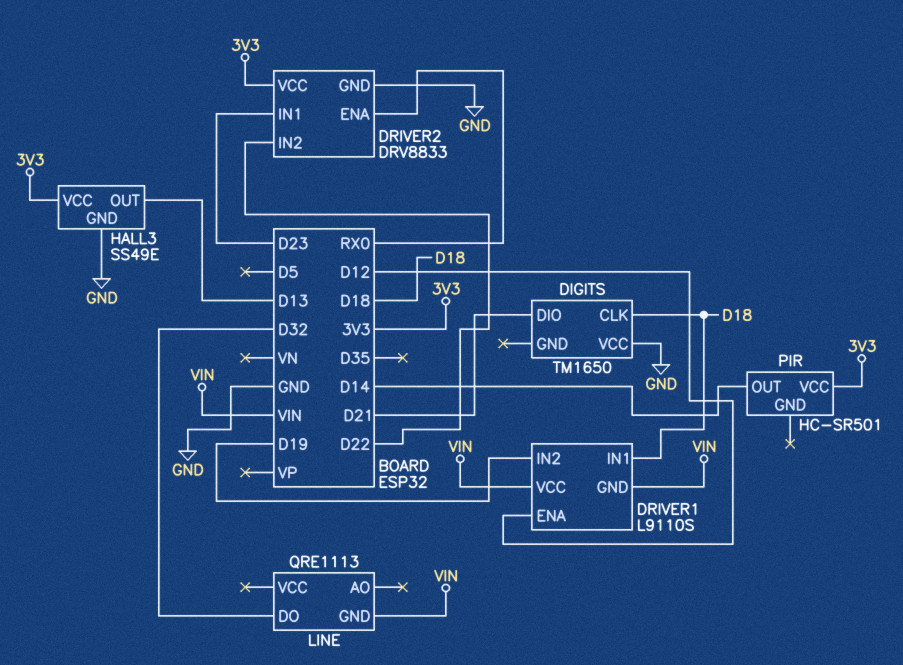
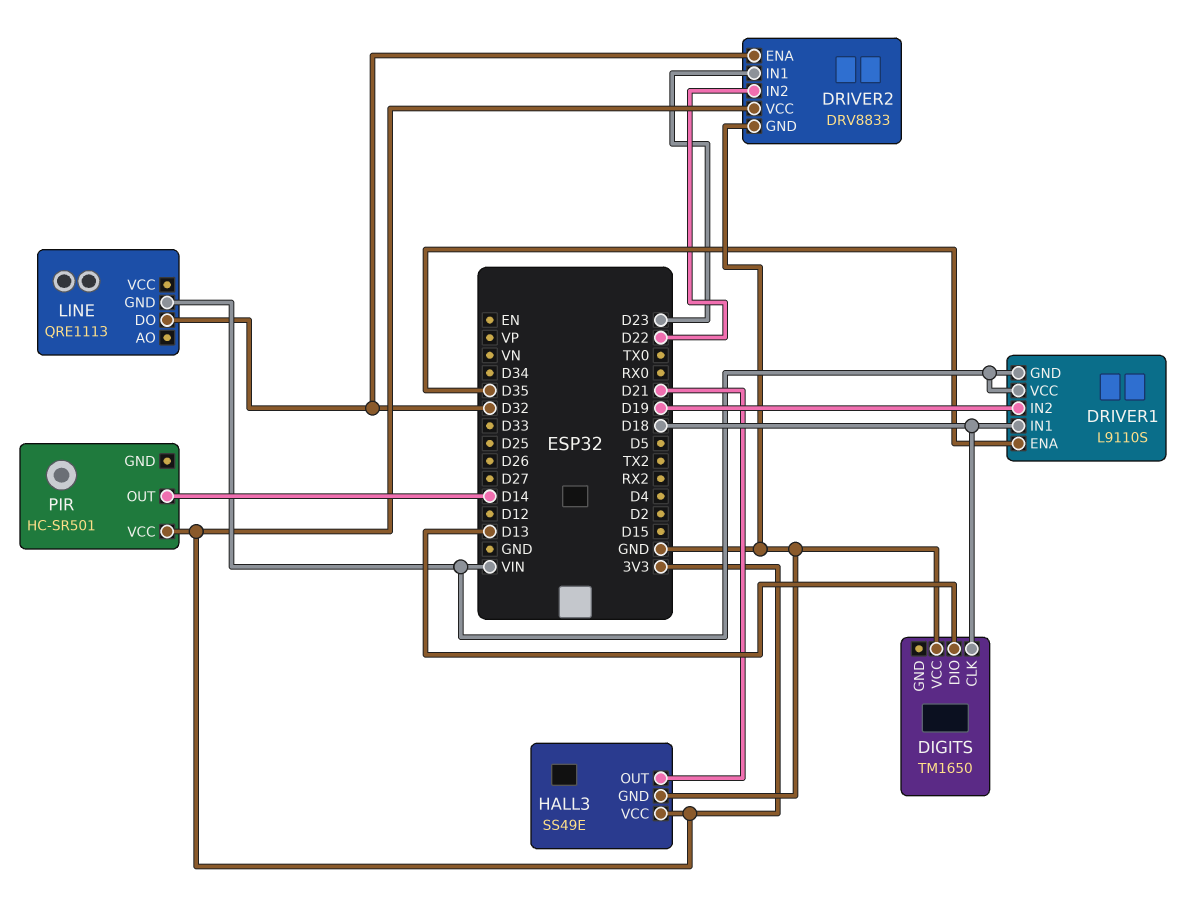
DIGITS pin DIO: D21 -> D13
DRIVER1 pin ENA: D12 -> D35
DRIVER2 pin ENA: RX0 -> D32
HALL3 pin OUT: D13 -> D21

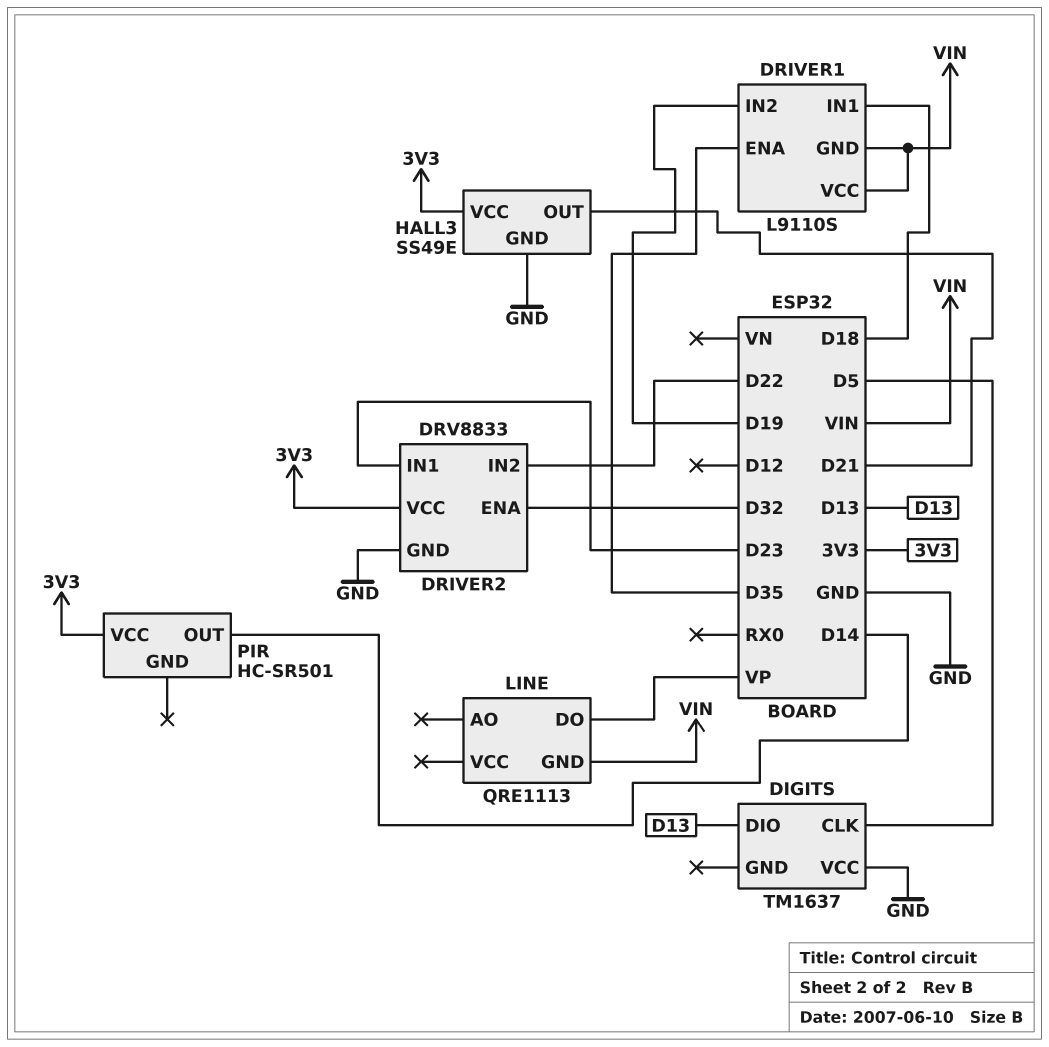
DIGITS: TM1650 -> TM1637
DIGITS pin CLK: D18 -> D5
LINE pin DO: D32 -> VP

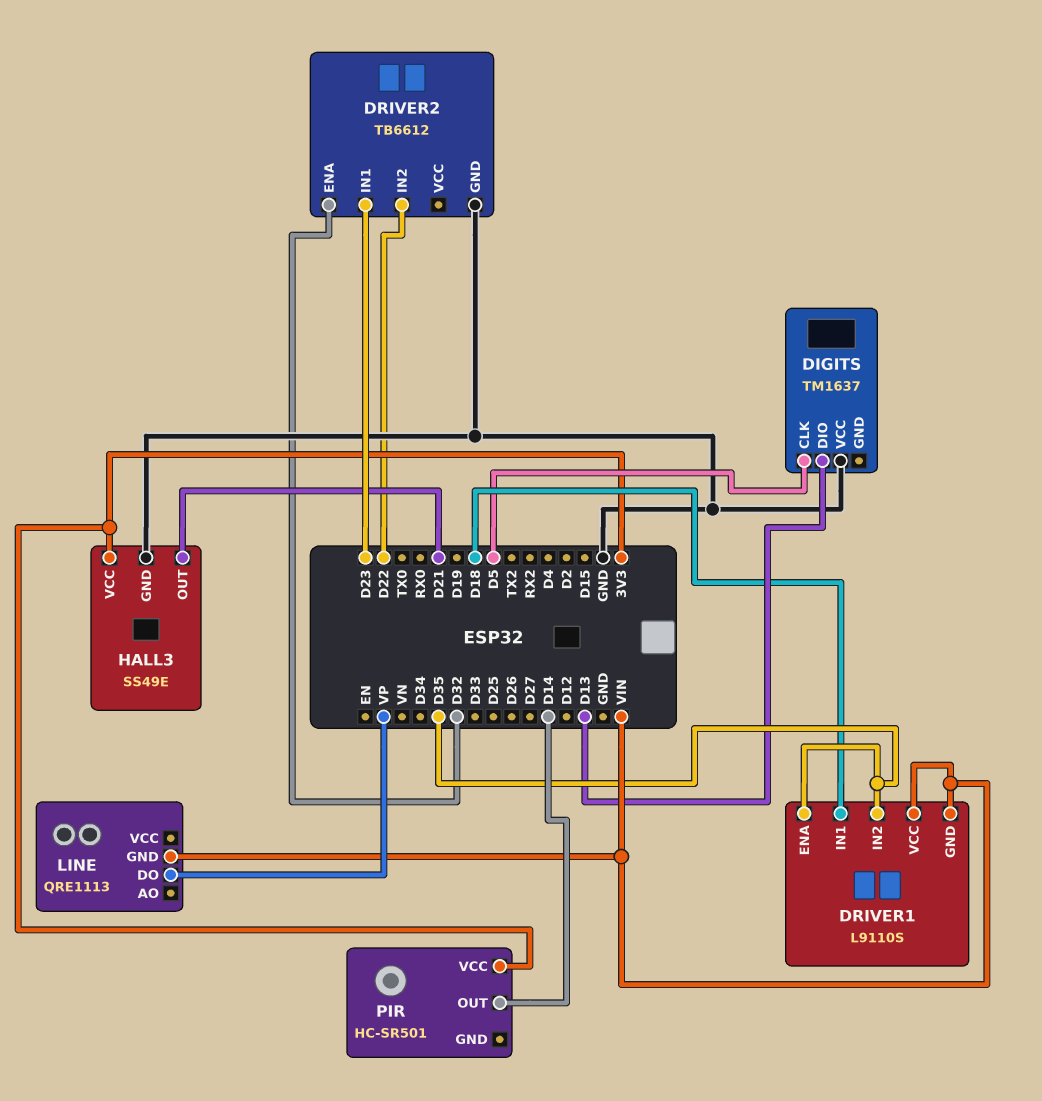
DRIVER1 pin IN2: D19 -> D35
DRIVER2: DRV8833 -> TB6612
DRIVER2 pin VCC: 3V3 -> none

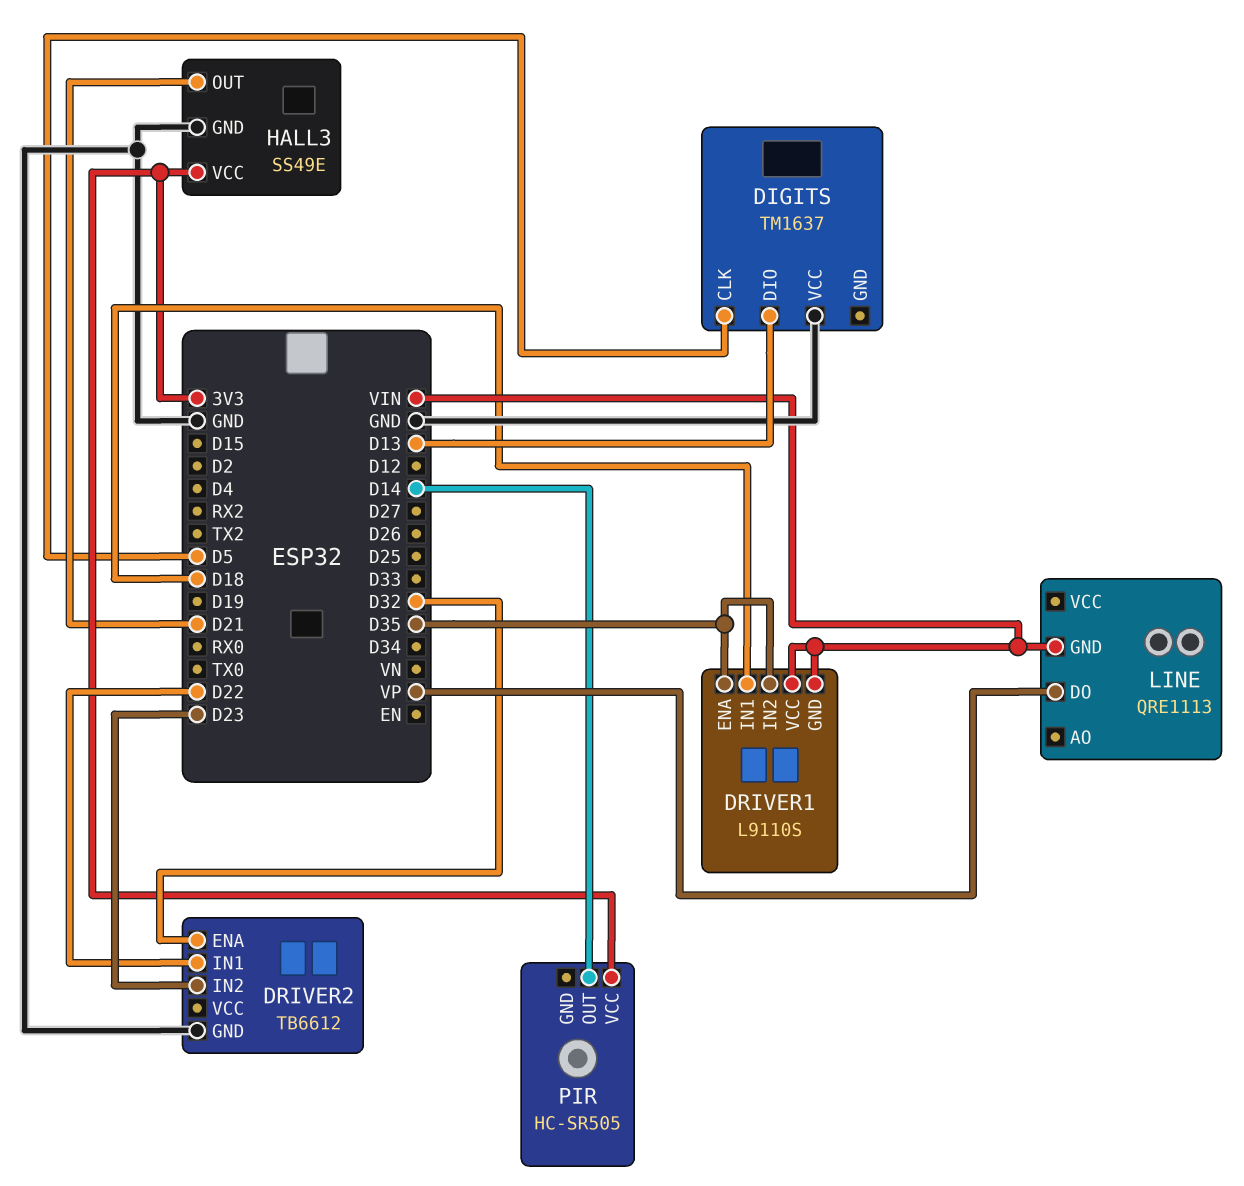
DRIVER2 pin IN1: D23 -> D22
DRIVER2 pin IN2: D22 -> D23
PIR: HC-SR501 -> HC-SR505

